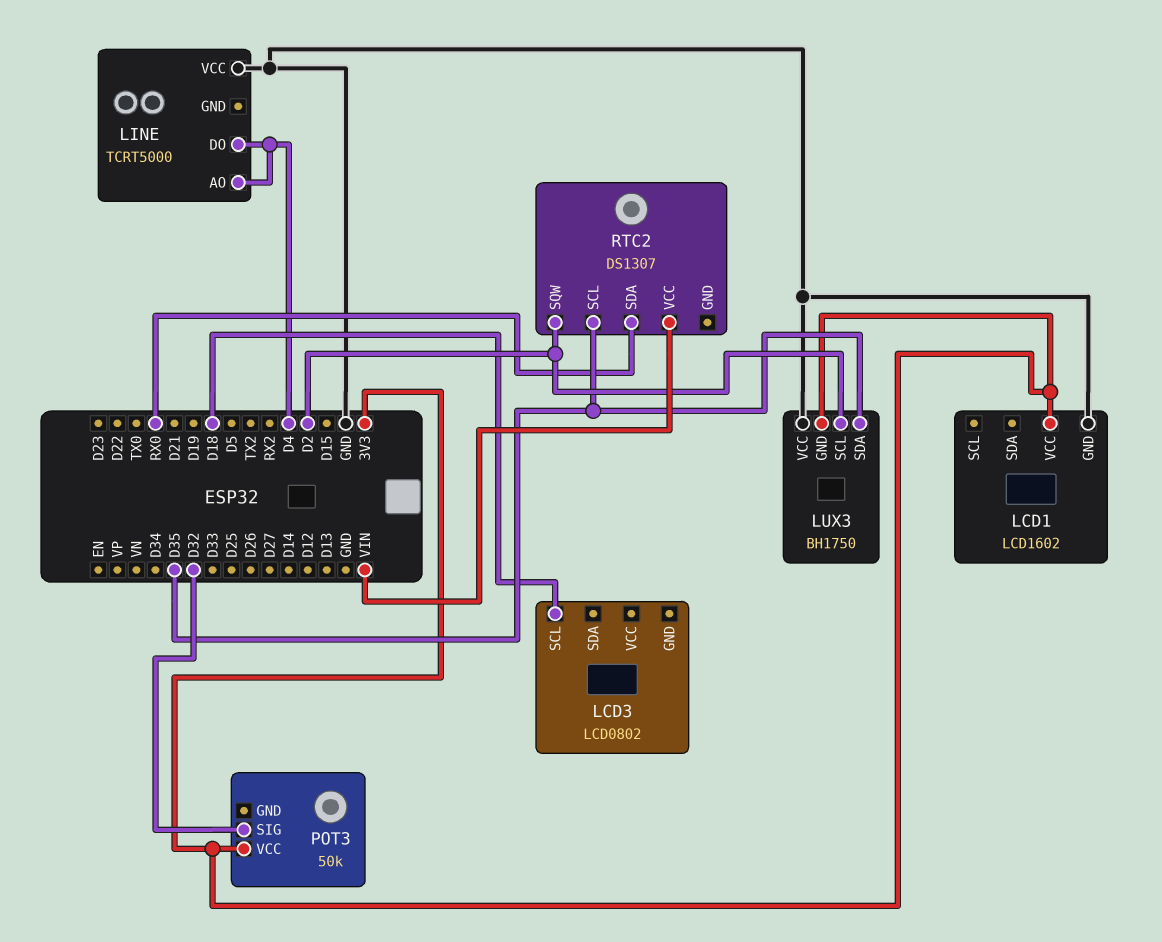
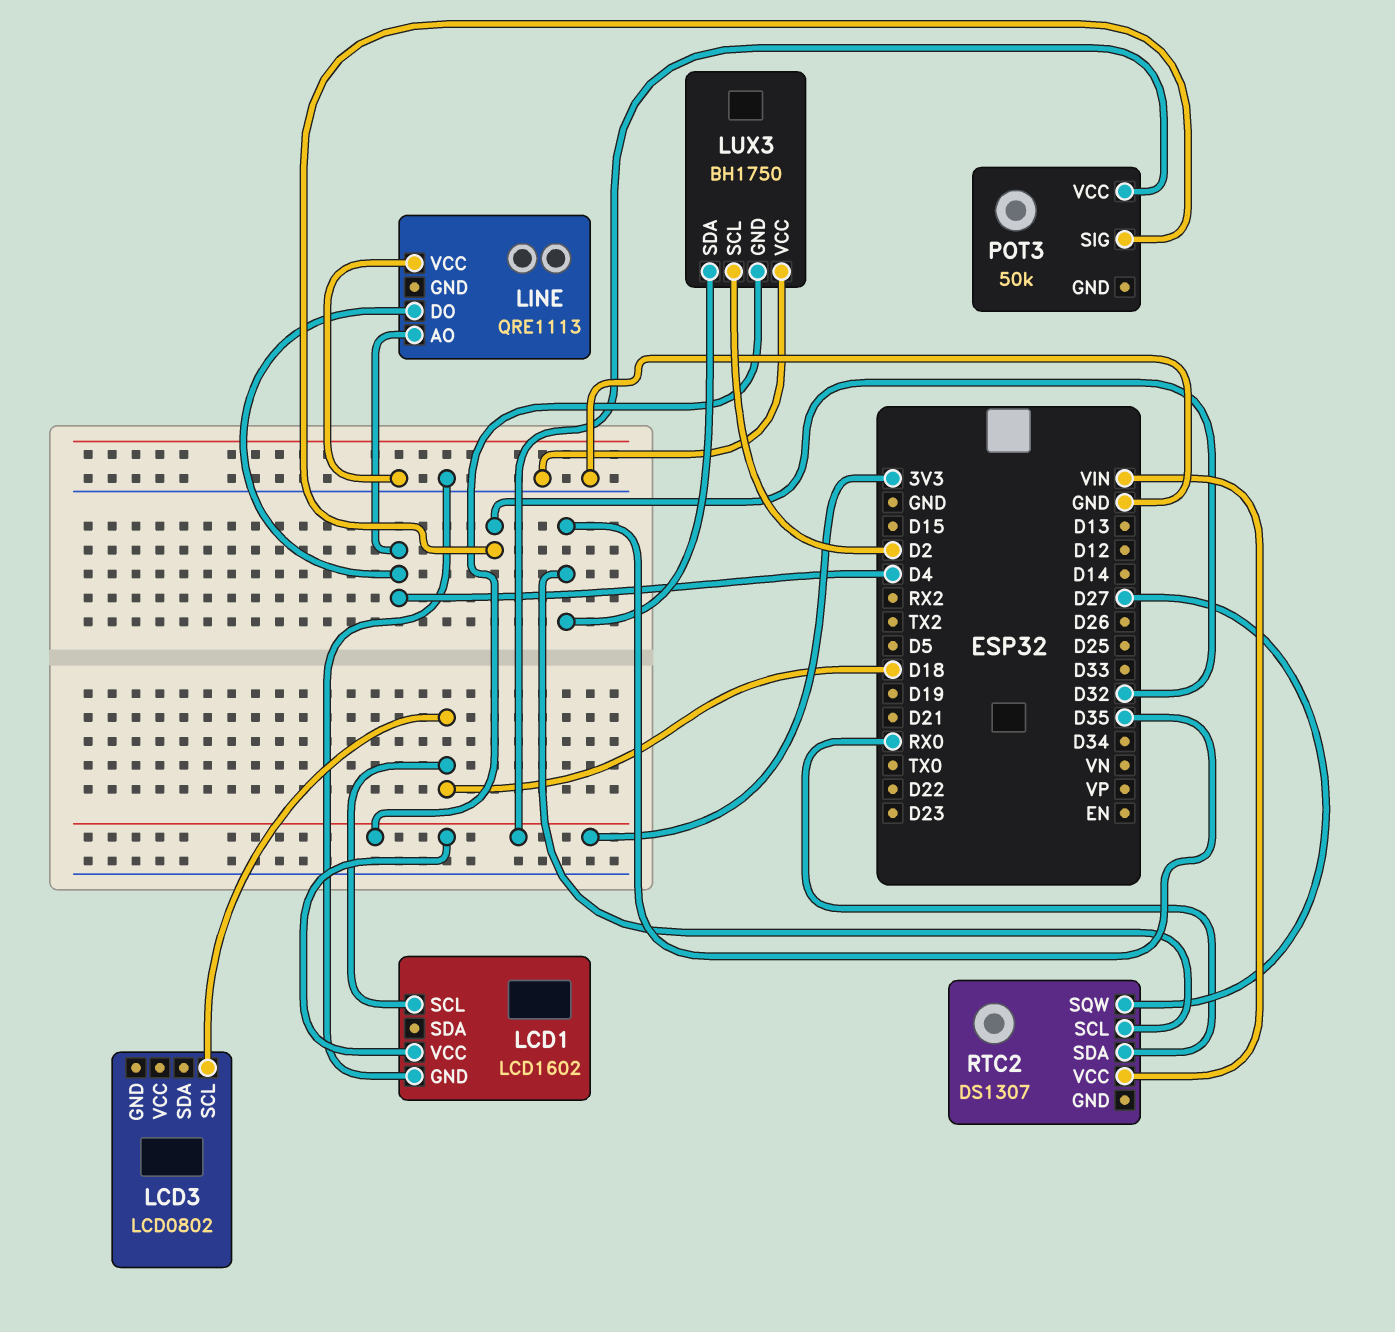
LCD1 pin SCL: none -> D18
LINE: TCRT5000 -> QRE1113
RTC2 pin SQW: D2 -> D27

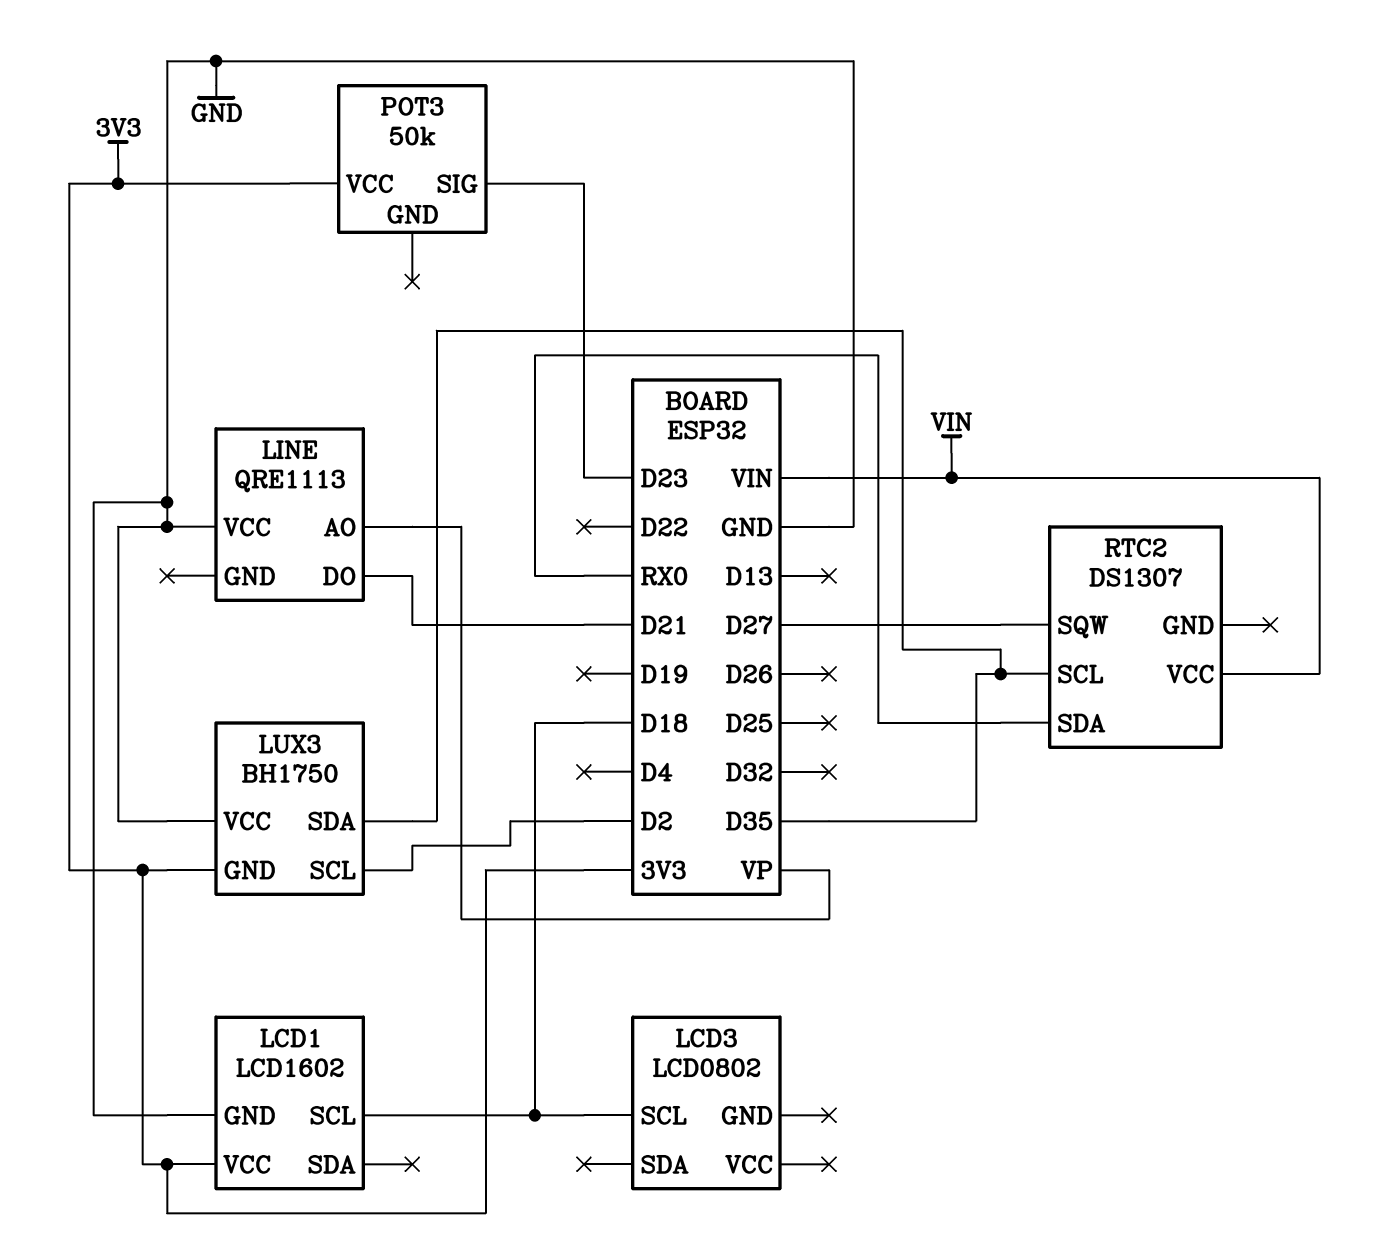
LINE pin AO: D4 -> VP
LINE pin DO: D4 -> D21
POT3 pin SIG: D32 -> D23

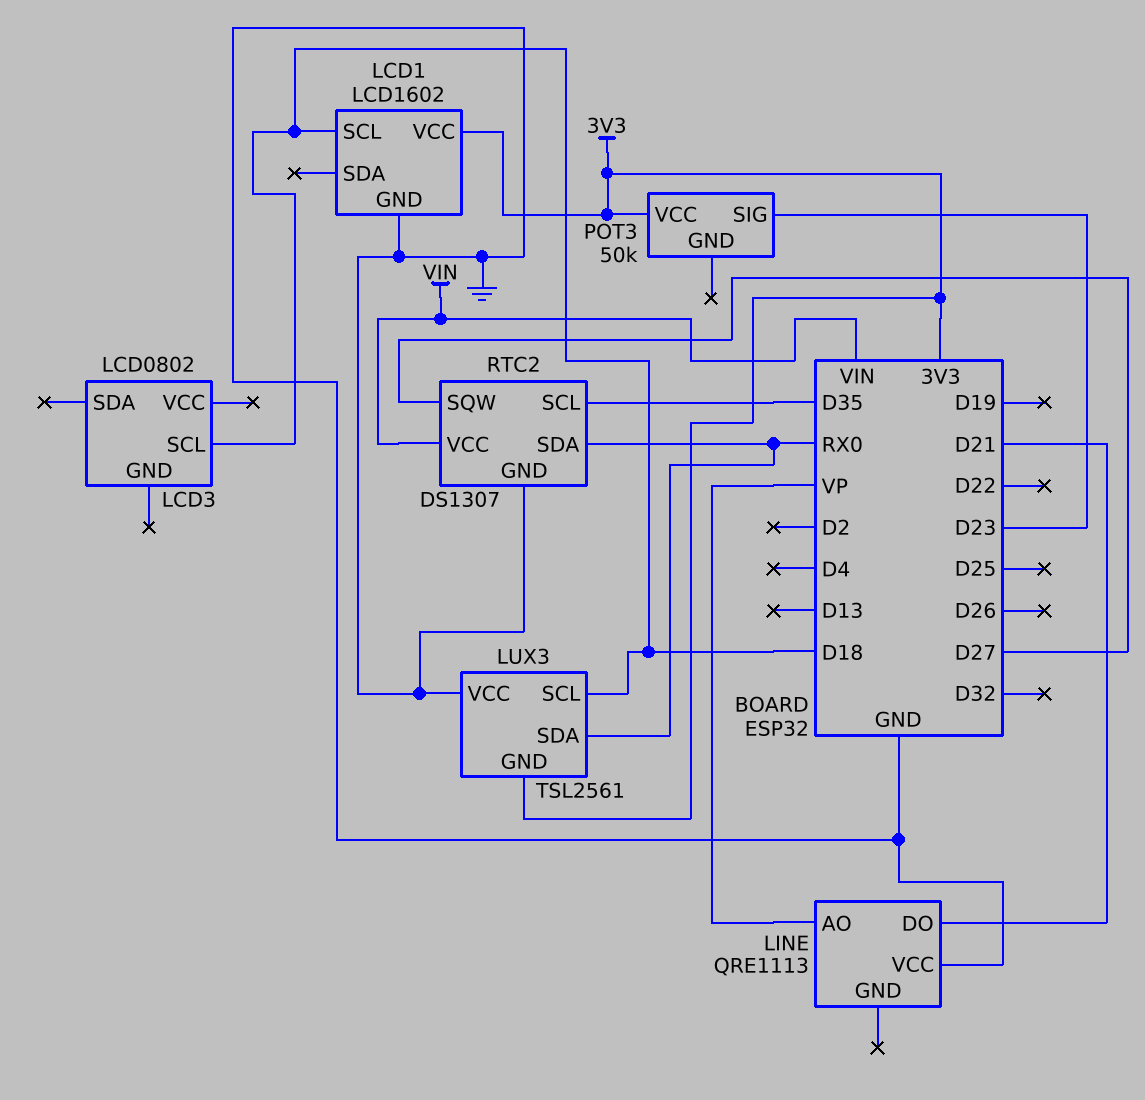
LUX3: BH1750 -> TSL2561
LUX3 pin SCL: D2 -> D18
LUX3 pin SDA: D35 -> RX0
RTC2 pin GND: none -> GND

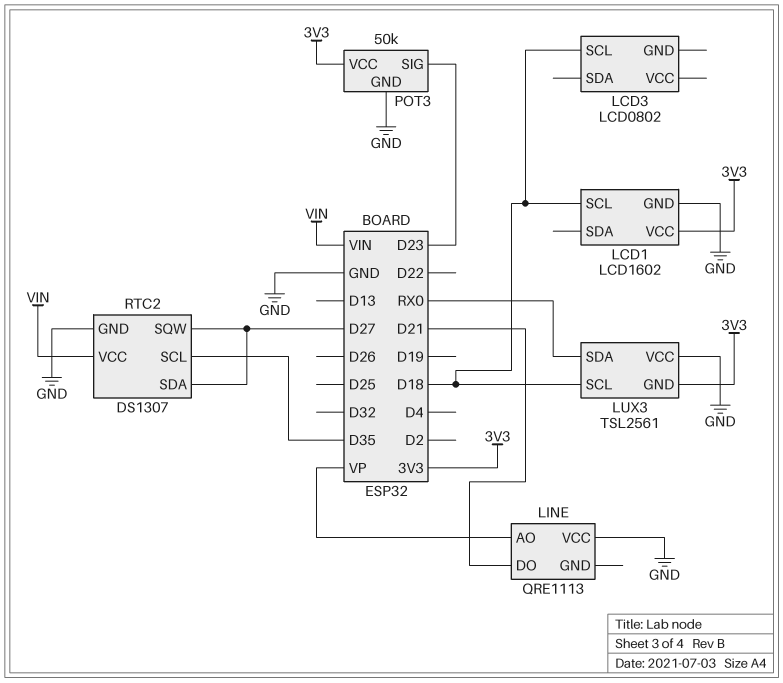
POT3 pin GND: none -> GND
RTC2 pin SDA: RX0 -> D27

